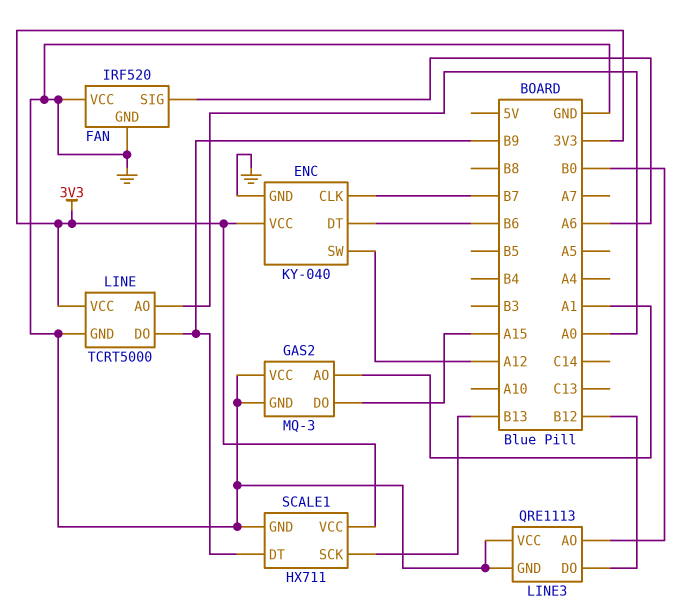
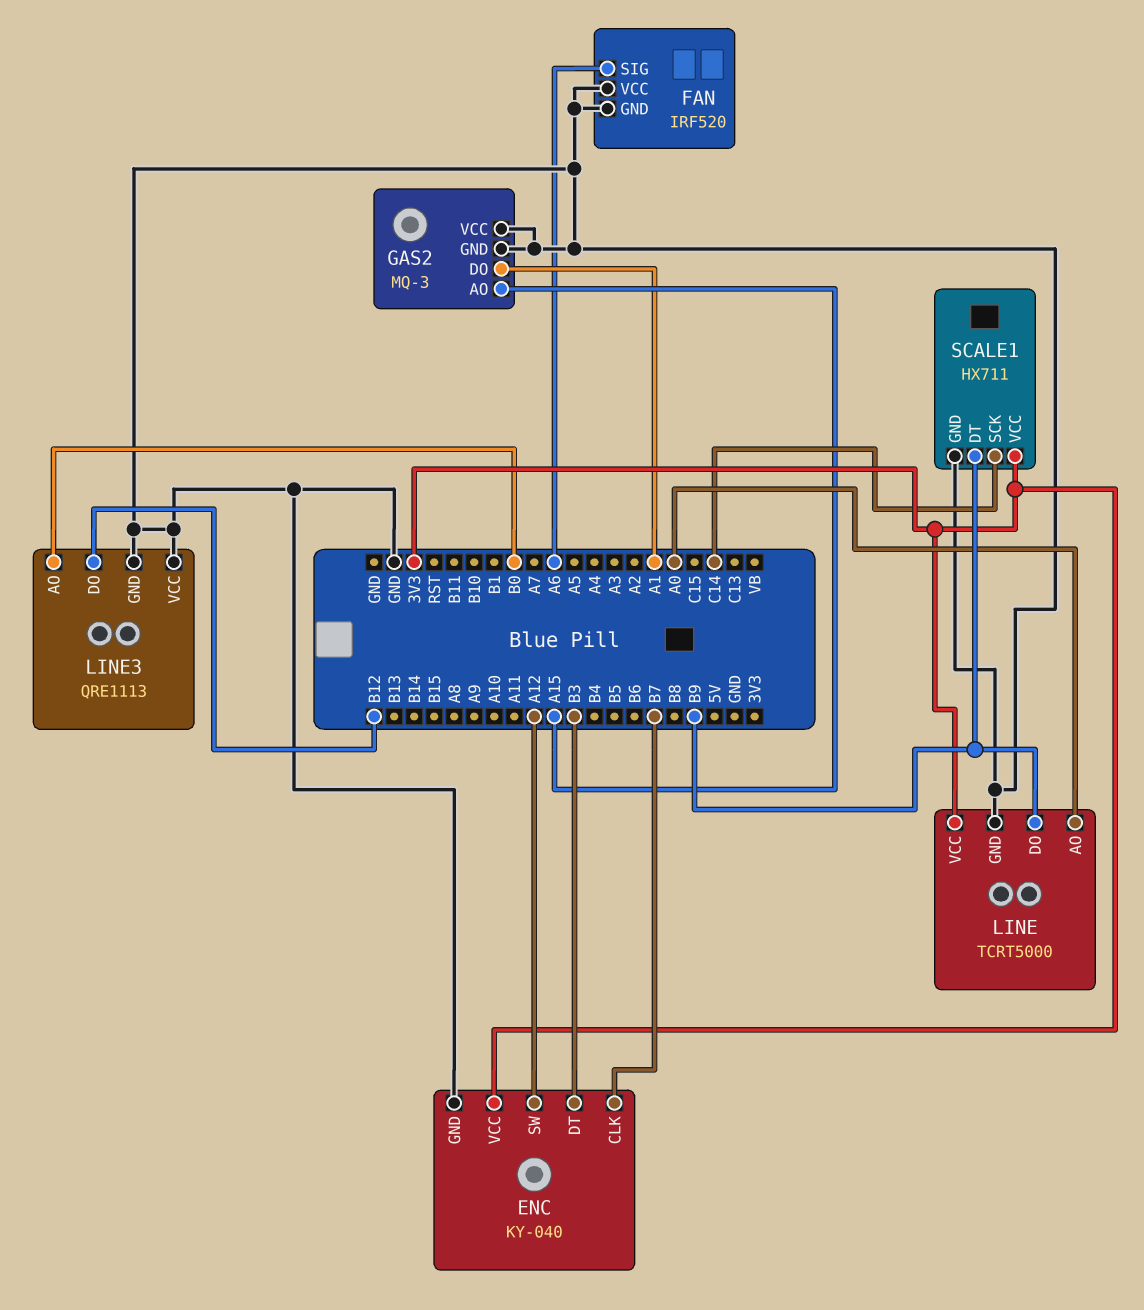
ENC pin DT: B6 -> B3
GAS2 pin AO: A1 -> A15
GAS2 pin DO: A15 -> A1
SCALE1 pin SCK: B13 -> C14

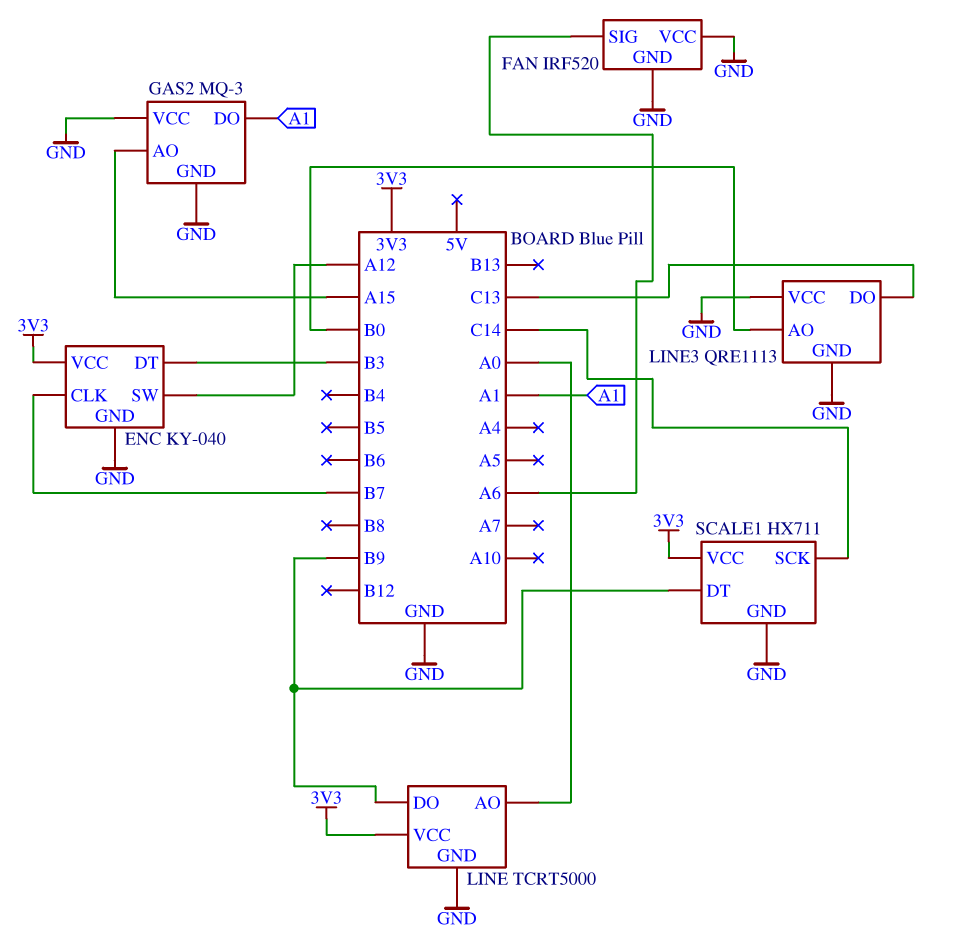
LINE3 pin DO: B12 -> C13

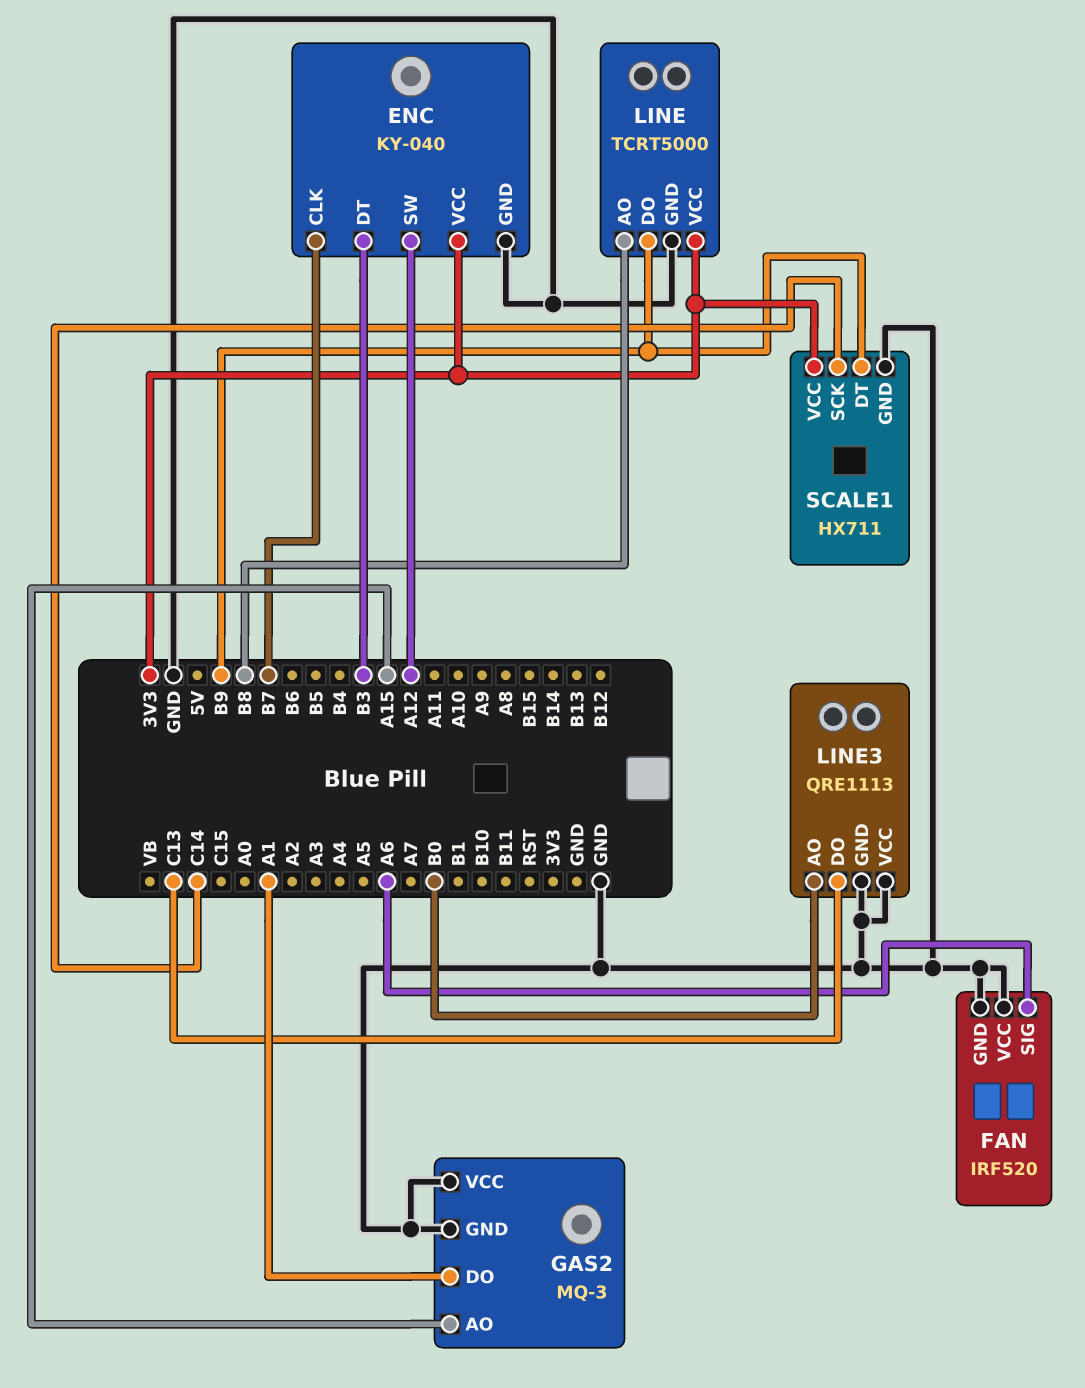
LINE pin AO: A0 -> B8

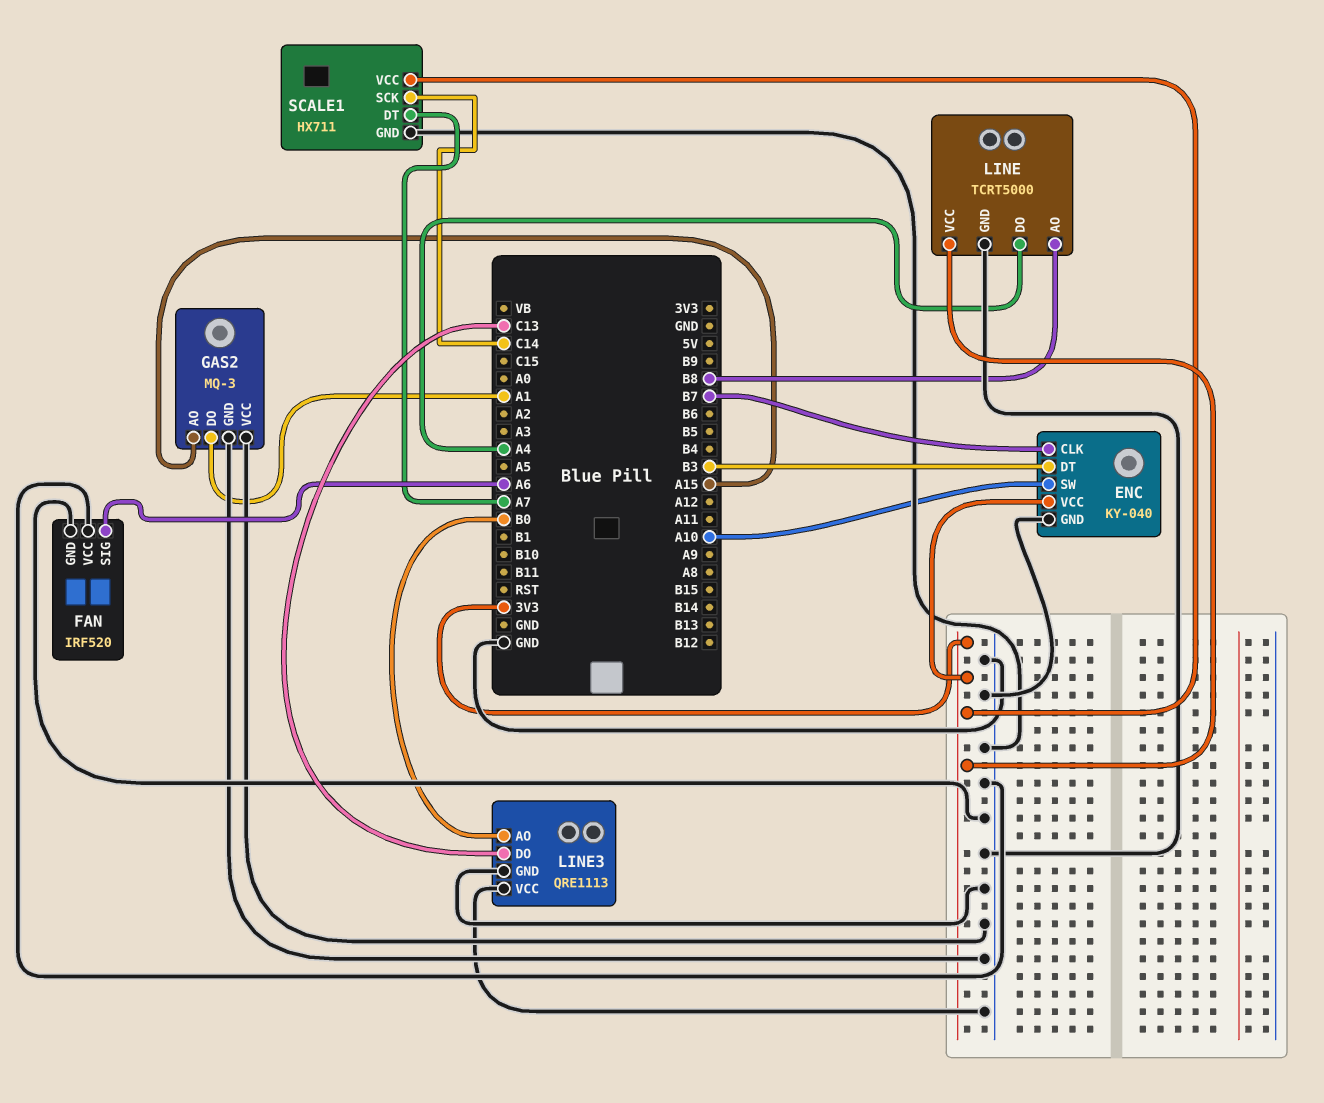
ENC pin SW: A12 -> A10
LINE pin DO: B9 -> A4
SCALE1 pin DT: B9 -> A7

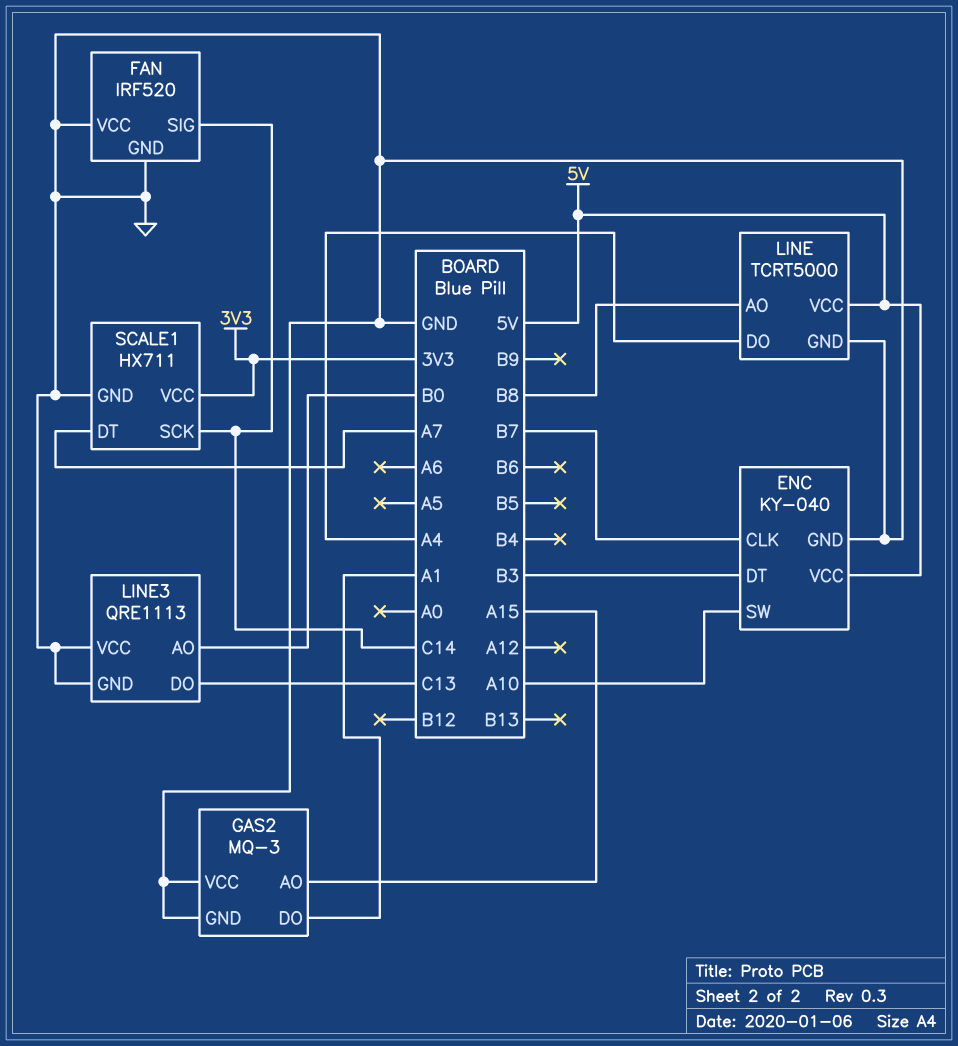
ENC pin VCC: 3V3 -> 5V
FAN pin SIG: A6 -> C14
LINE pin VCC: 3V3 -> 5V

